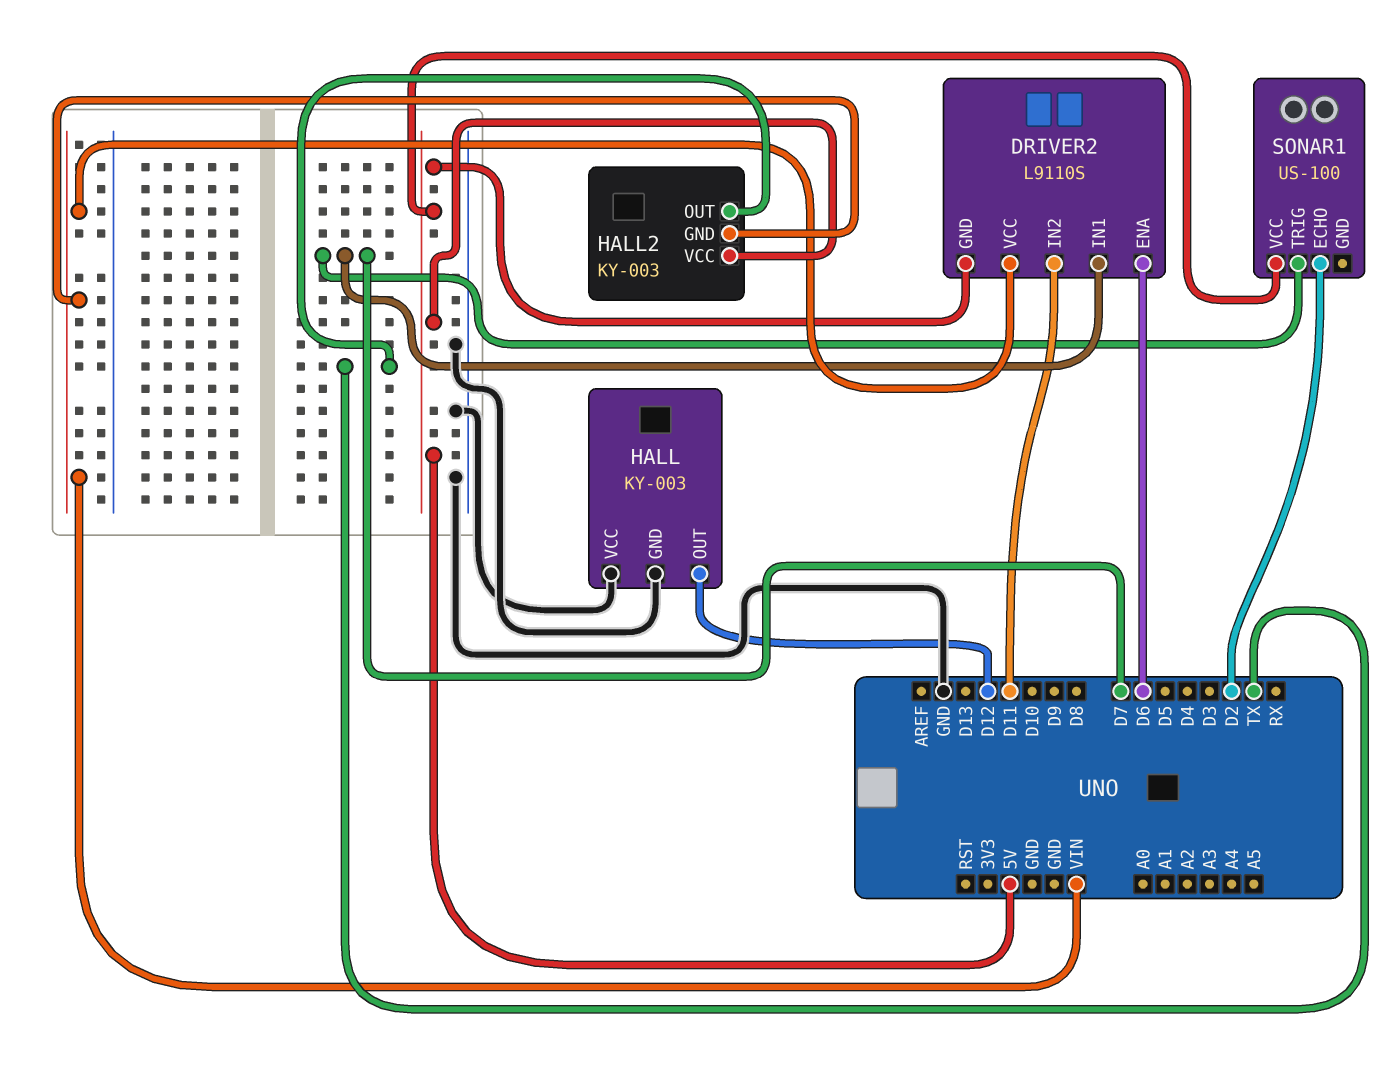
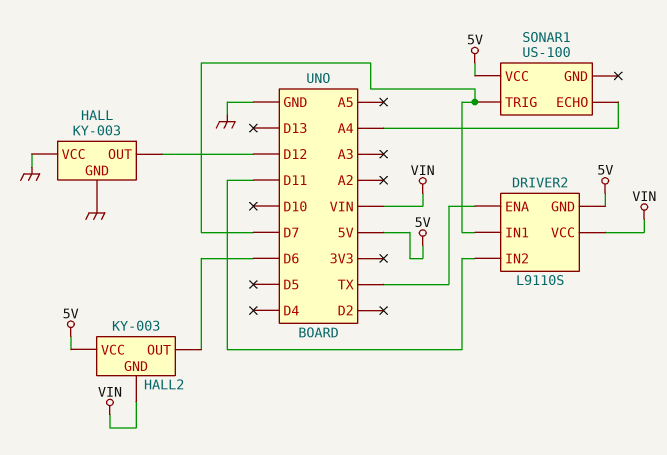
DRIVER2 pin ENA: D6 -> TX
HALL2 pin OUT: TX -> D6
SONAR1 pin ECHO: D2 -> A4

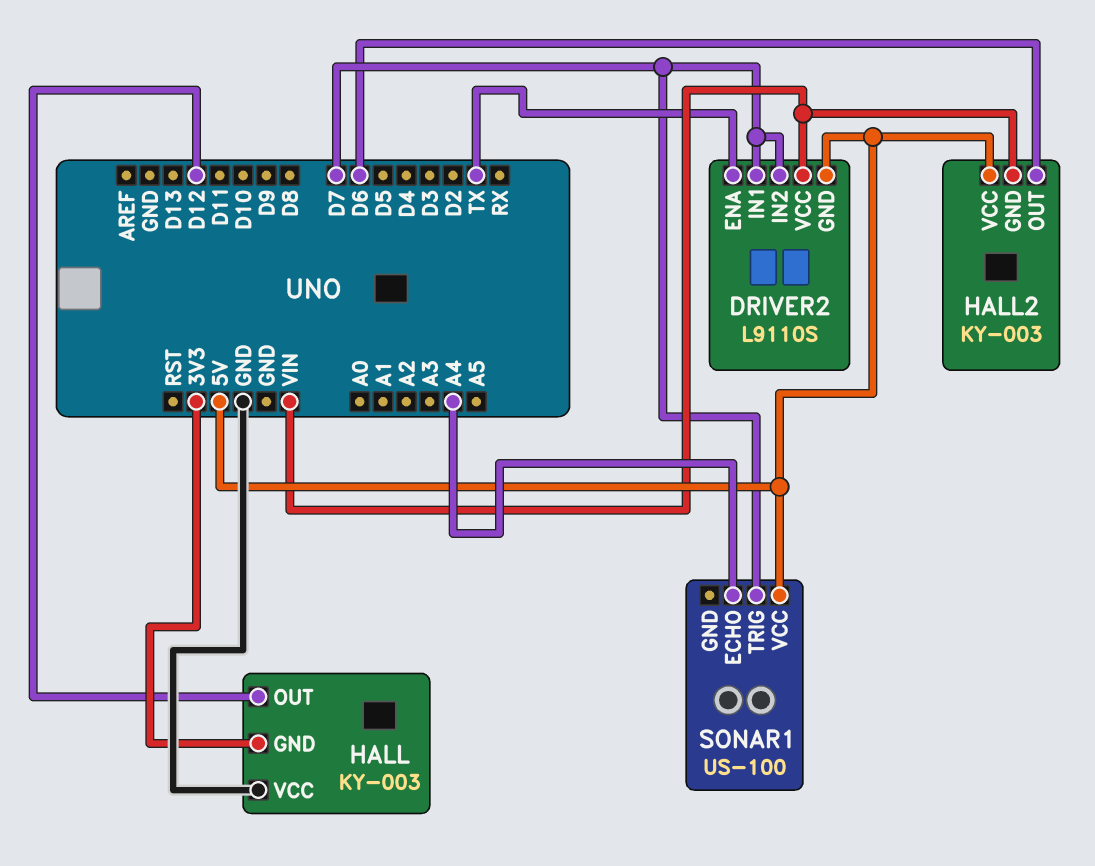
DRIVER2 pin IN2: D11 -> D7
HALL pin GND: GND -> 3V3

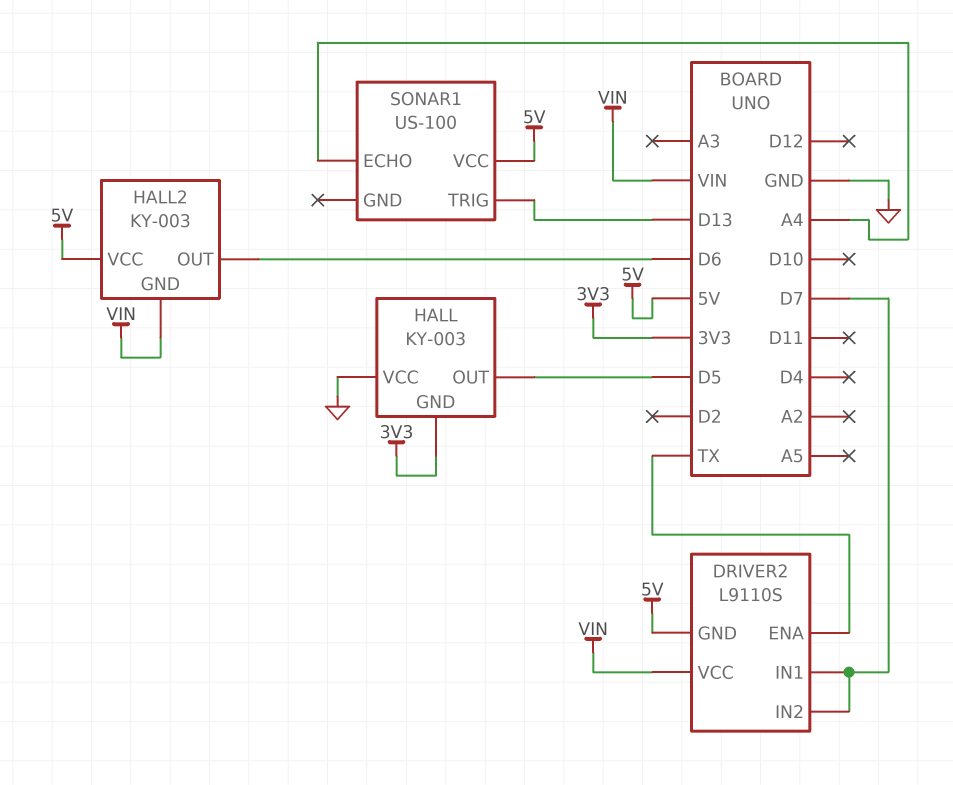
HALL pin OUT: D12 -> D5
SONAR1 pin TRIG: D7 -> D13

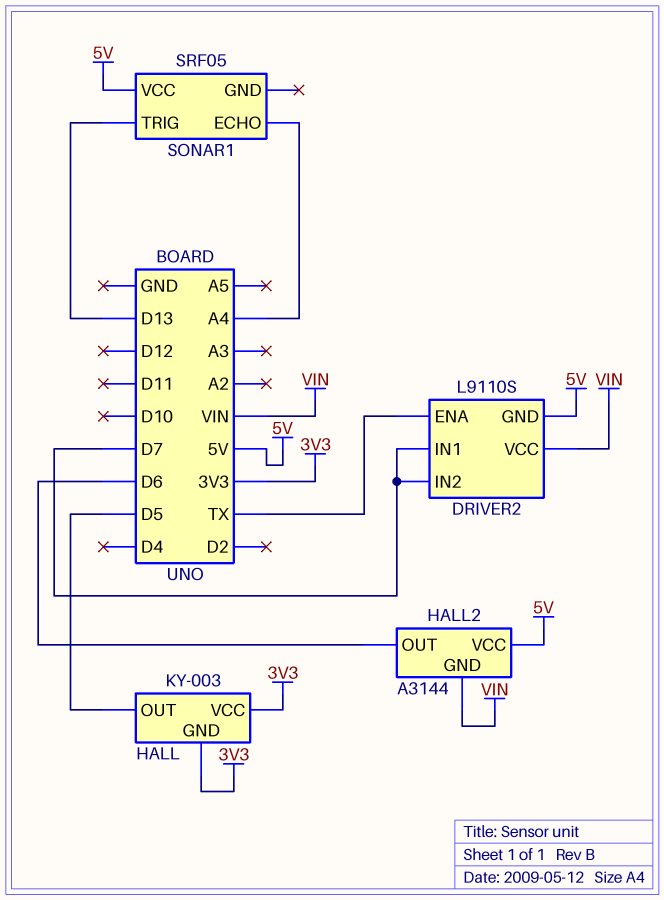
HALL pin VCC: GND -> 3V3
HALL2: KY-003 -> A3144
SONAR1: US-100 -> SRF05

